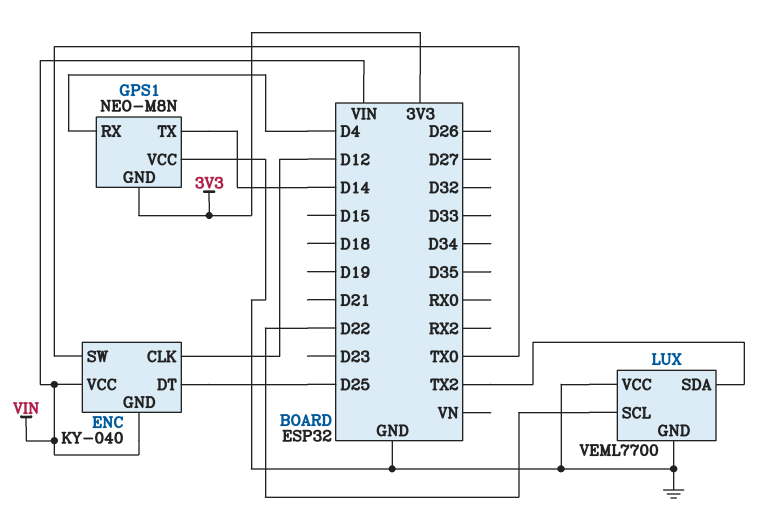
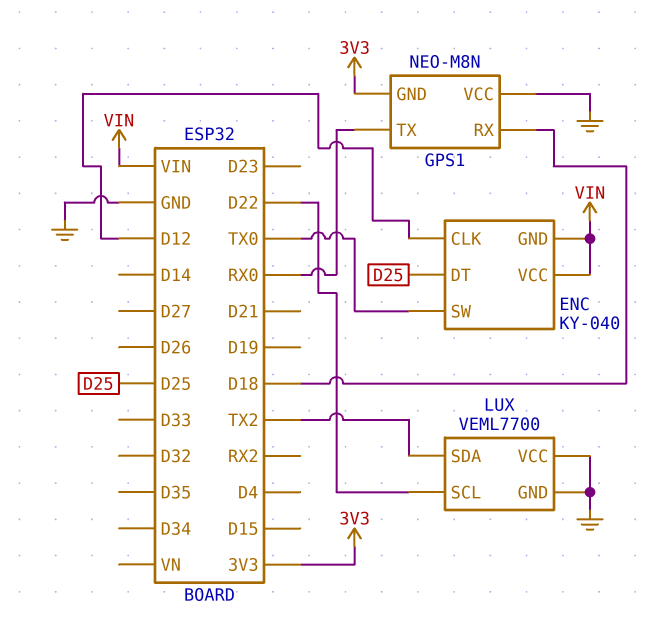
GPS1 pin RX: D4 -> D18
GPS1 pin TX: D14 -> RX0

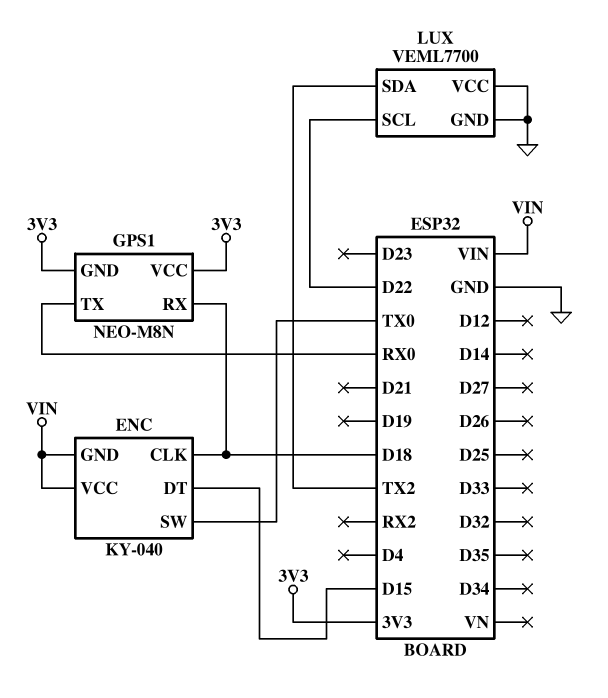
ENC pin CLK: D12 -> D18
ENC pin DT: D25 -> D15
GPS1 pin VCC: GND -> 3V3

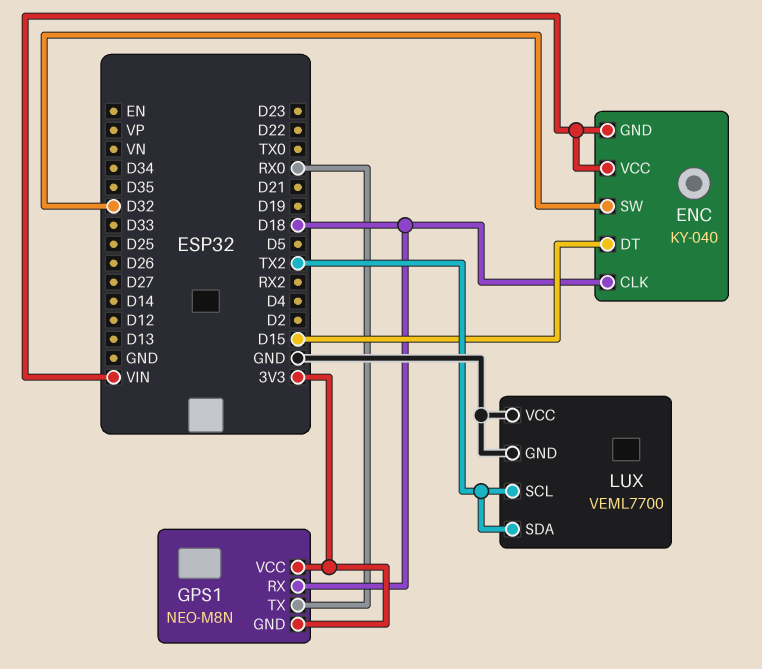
ENC pin SW: TX0 -> D32
LUX pin SCL: D22 -> TX2

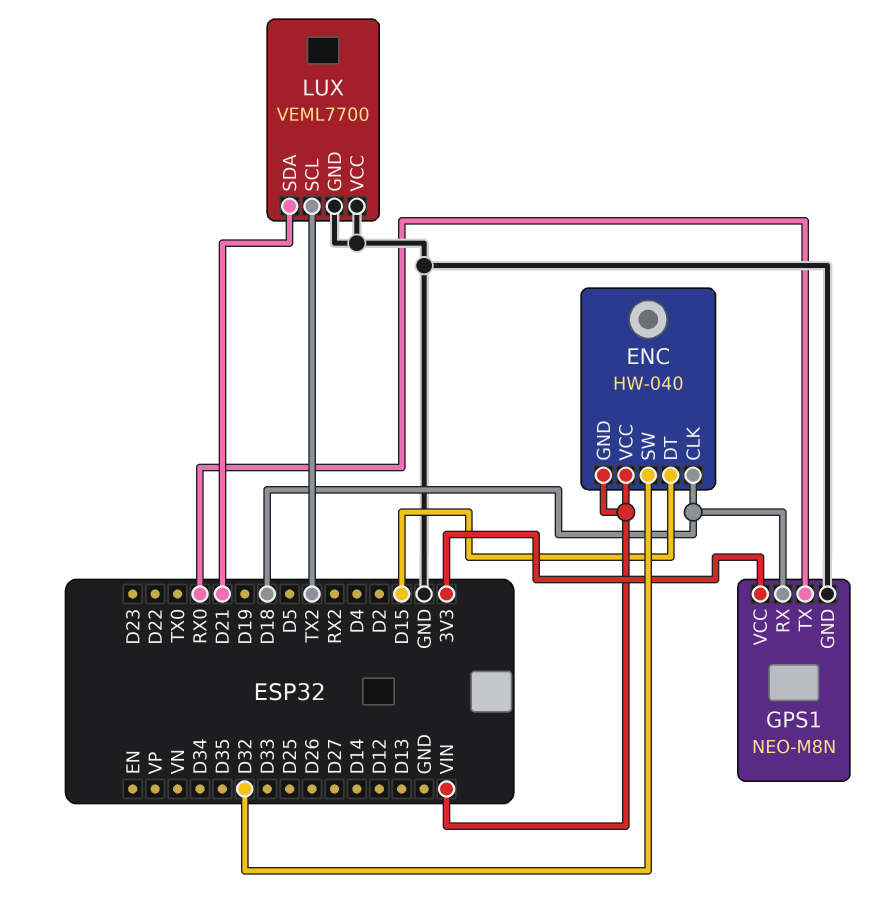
ENC: KY-040 -> HW-040
GPS1 pin GND: 3V3 -> GND
LUX pin SDA: TX2 -> D21

